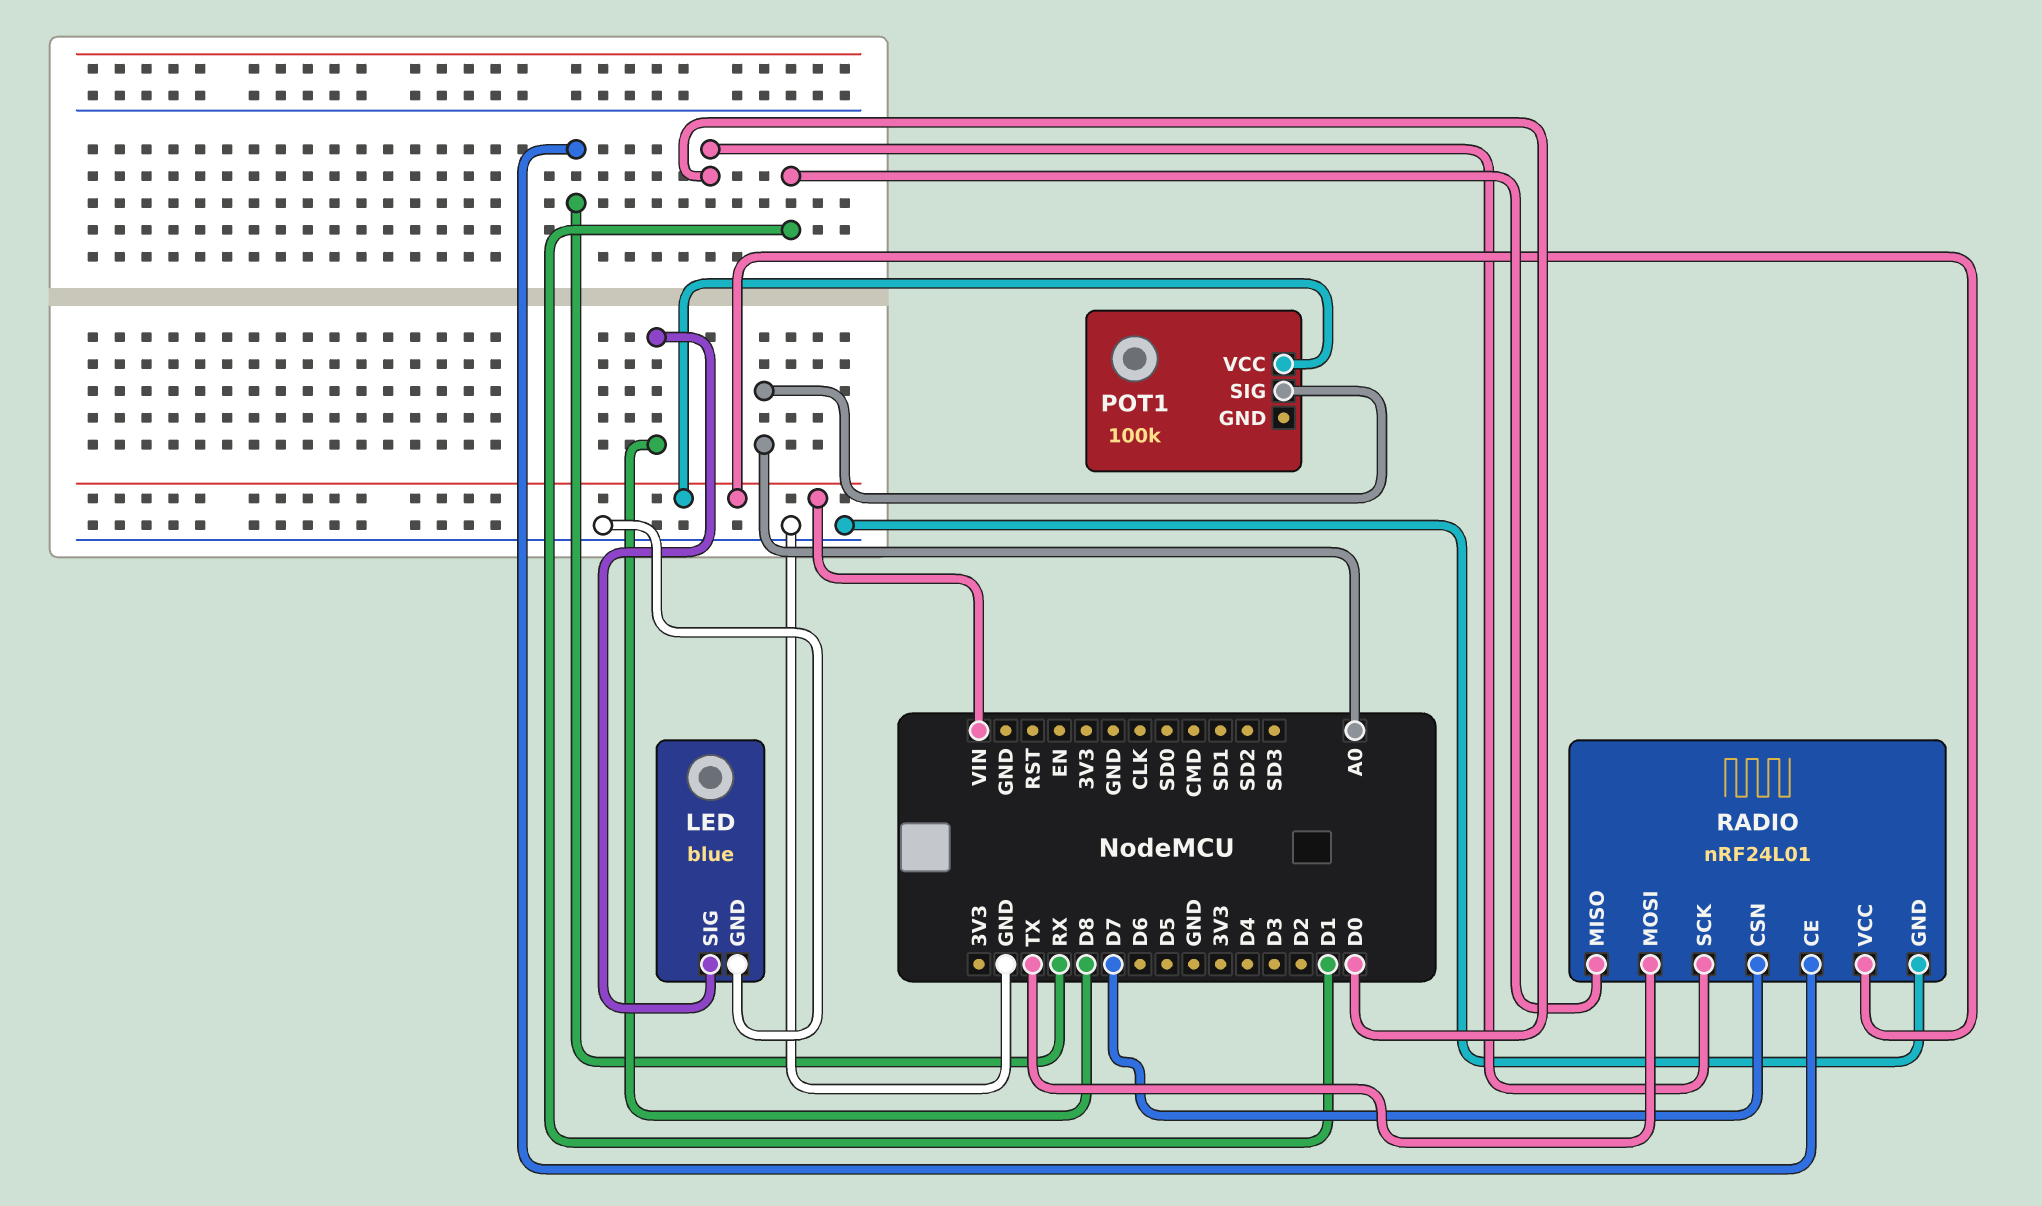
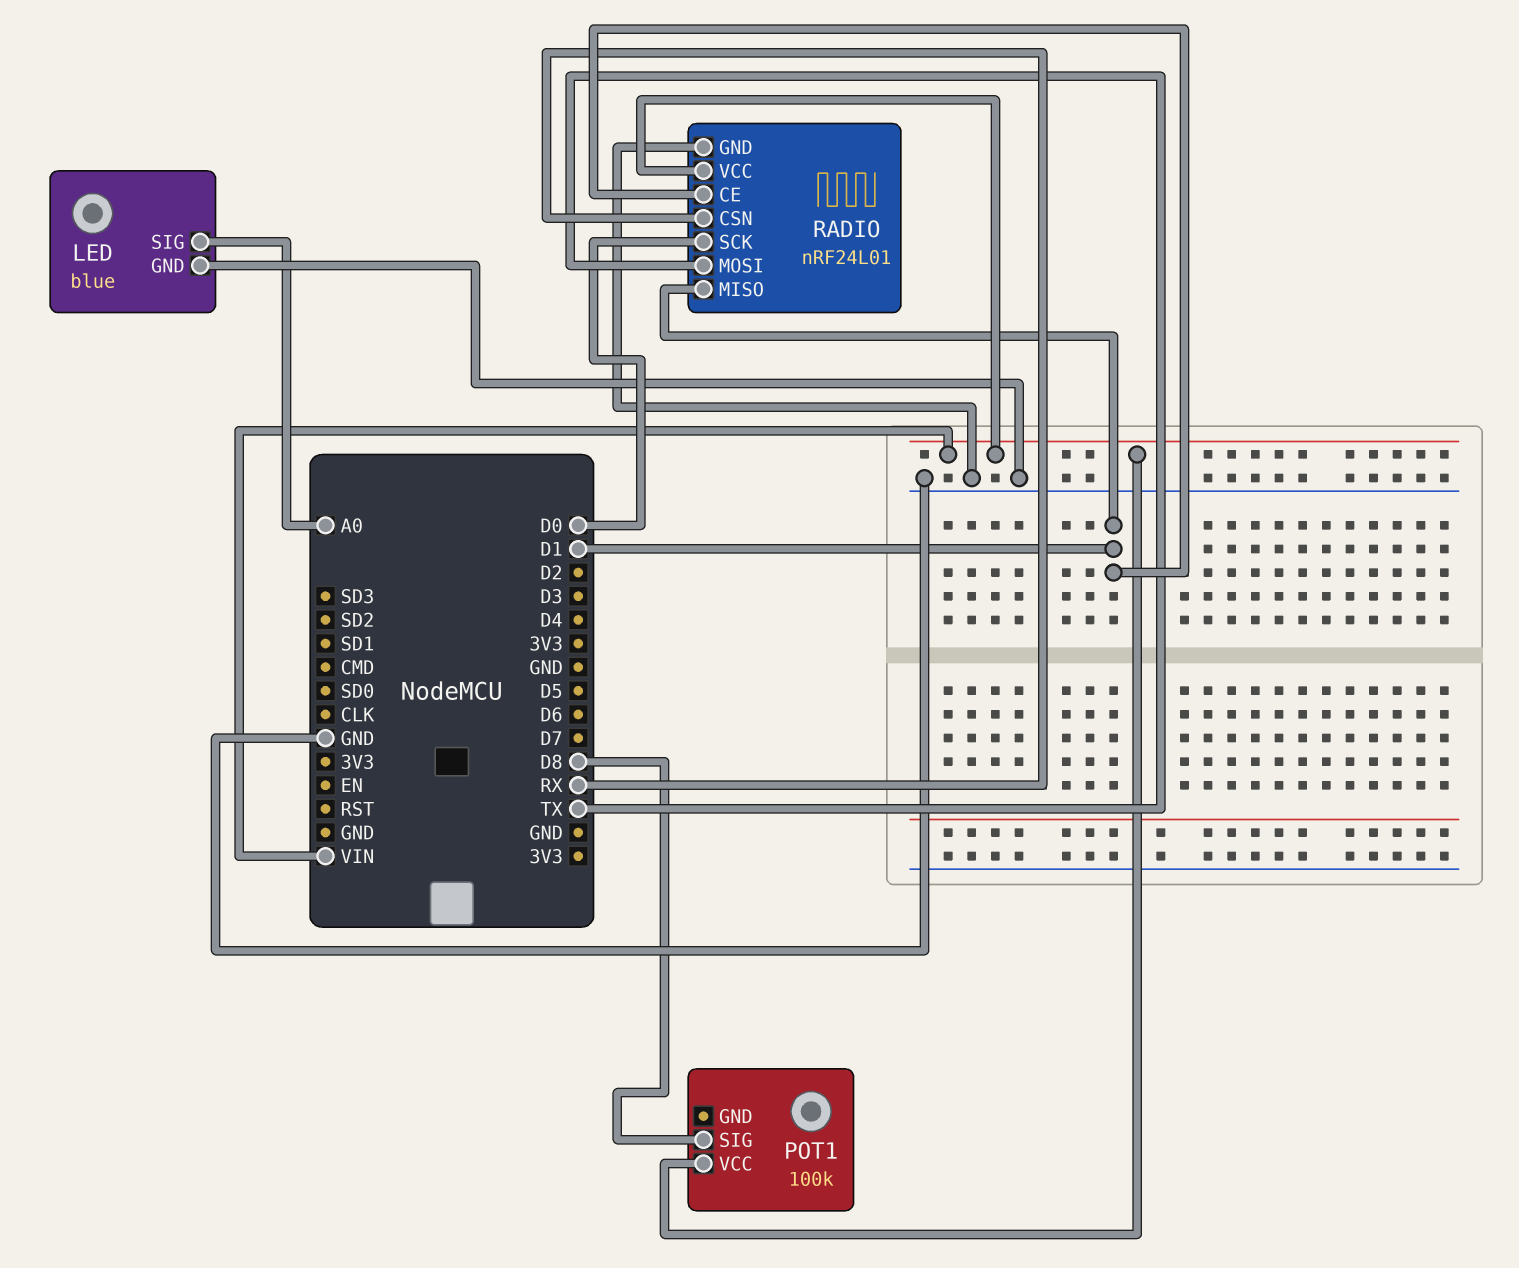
LED pin SIG: D8 -> A0
POT1 pin SIG: A0 -> D8
RADIO pin CE: RX -> D1
RADIO pin CSN: D7 -> RX

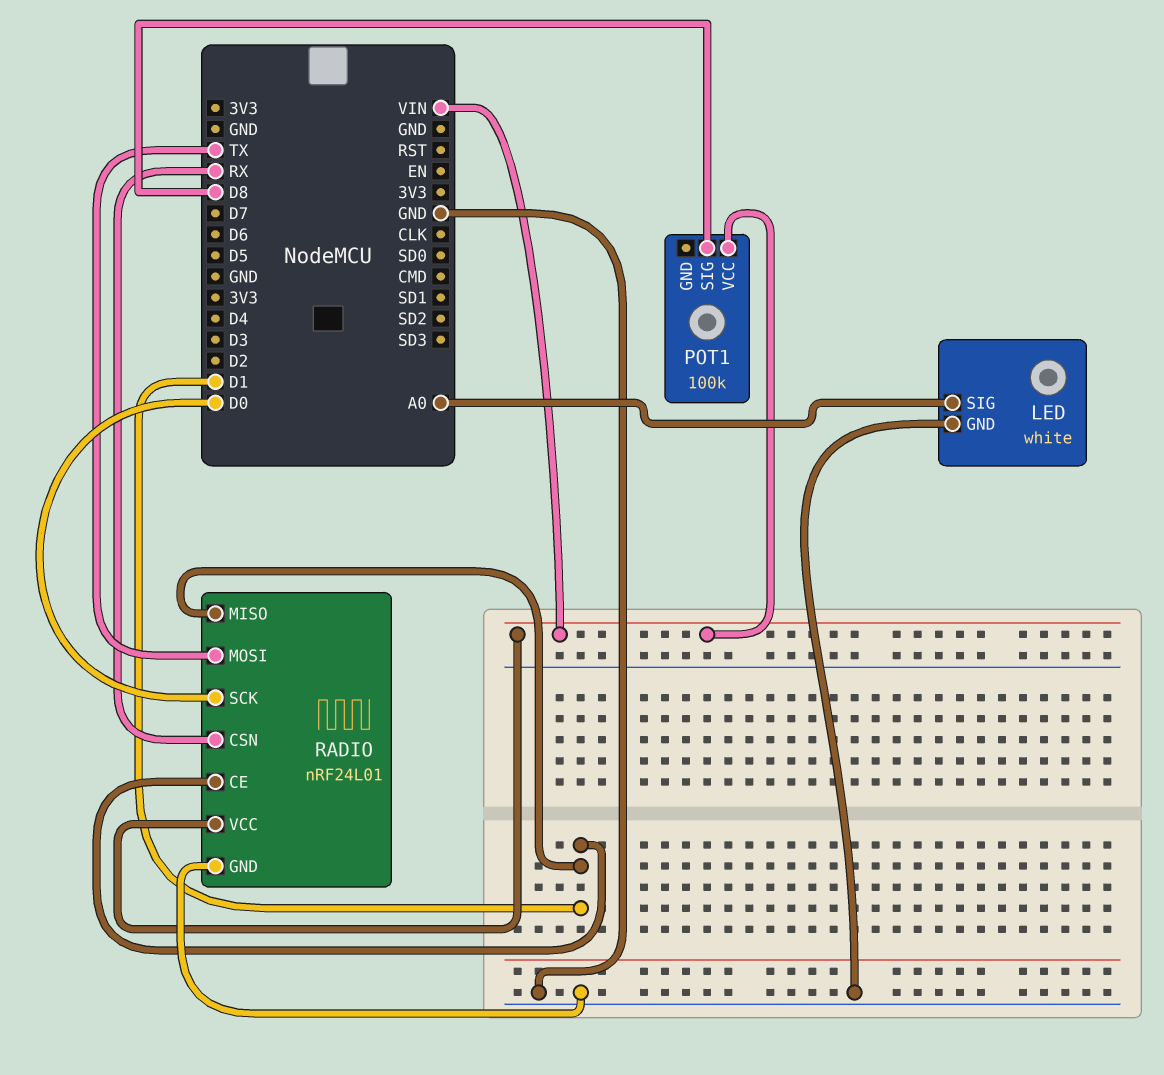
LED: blue -> white

